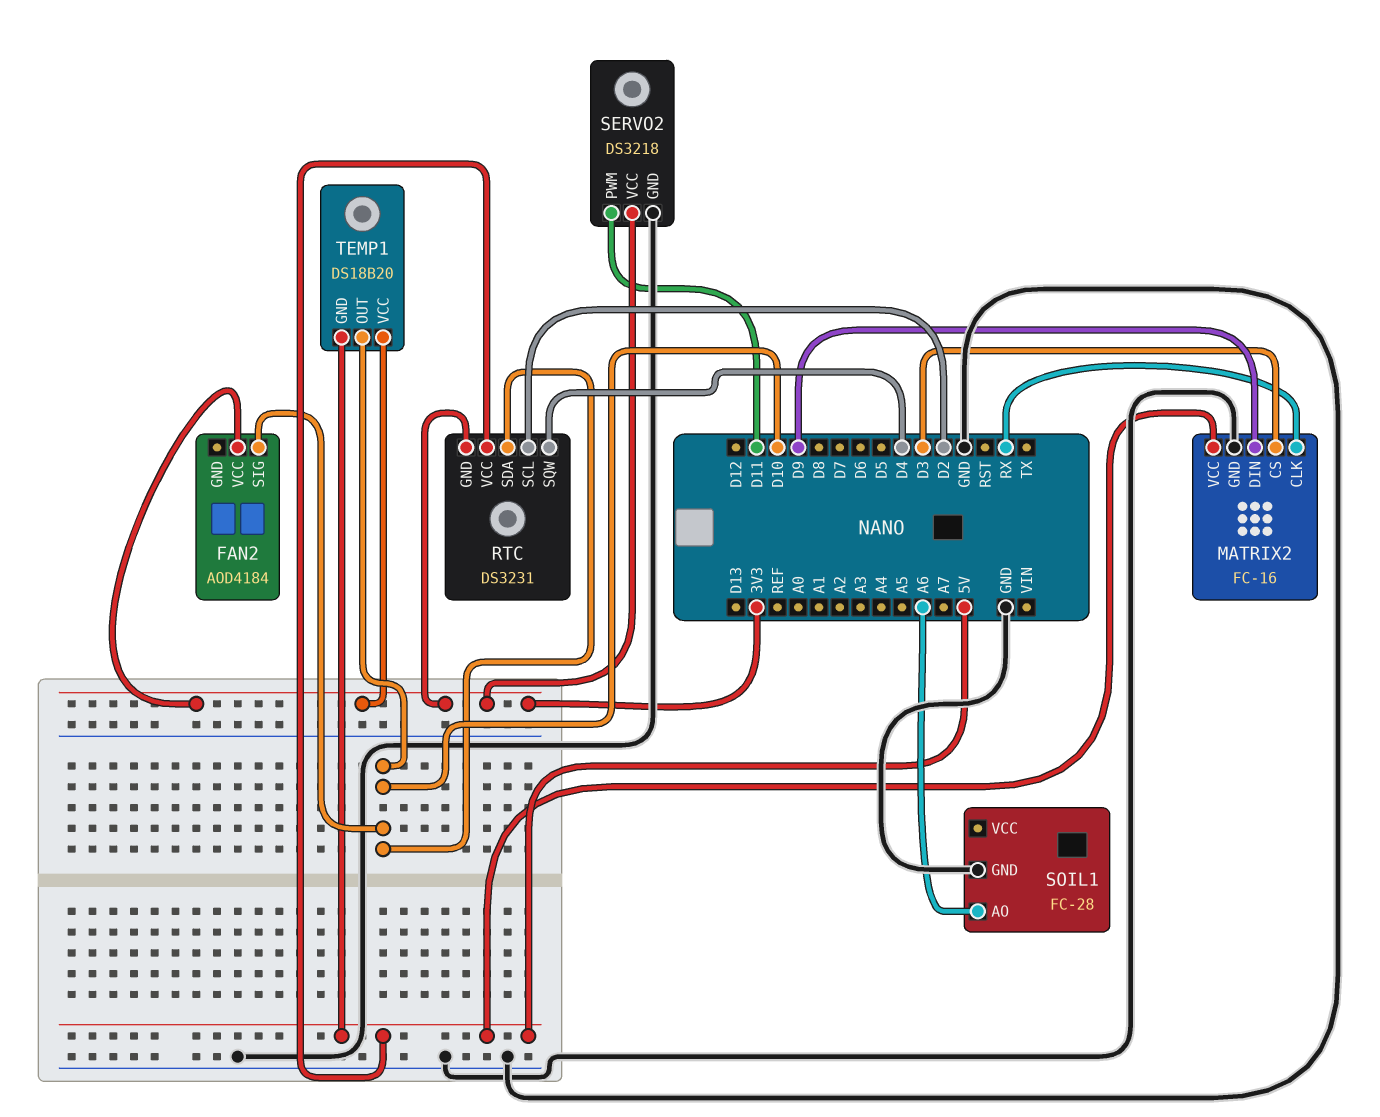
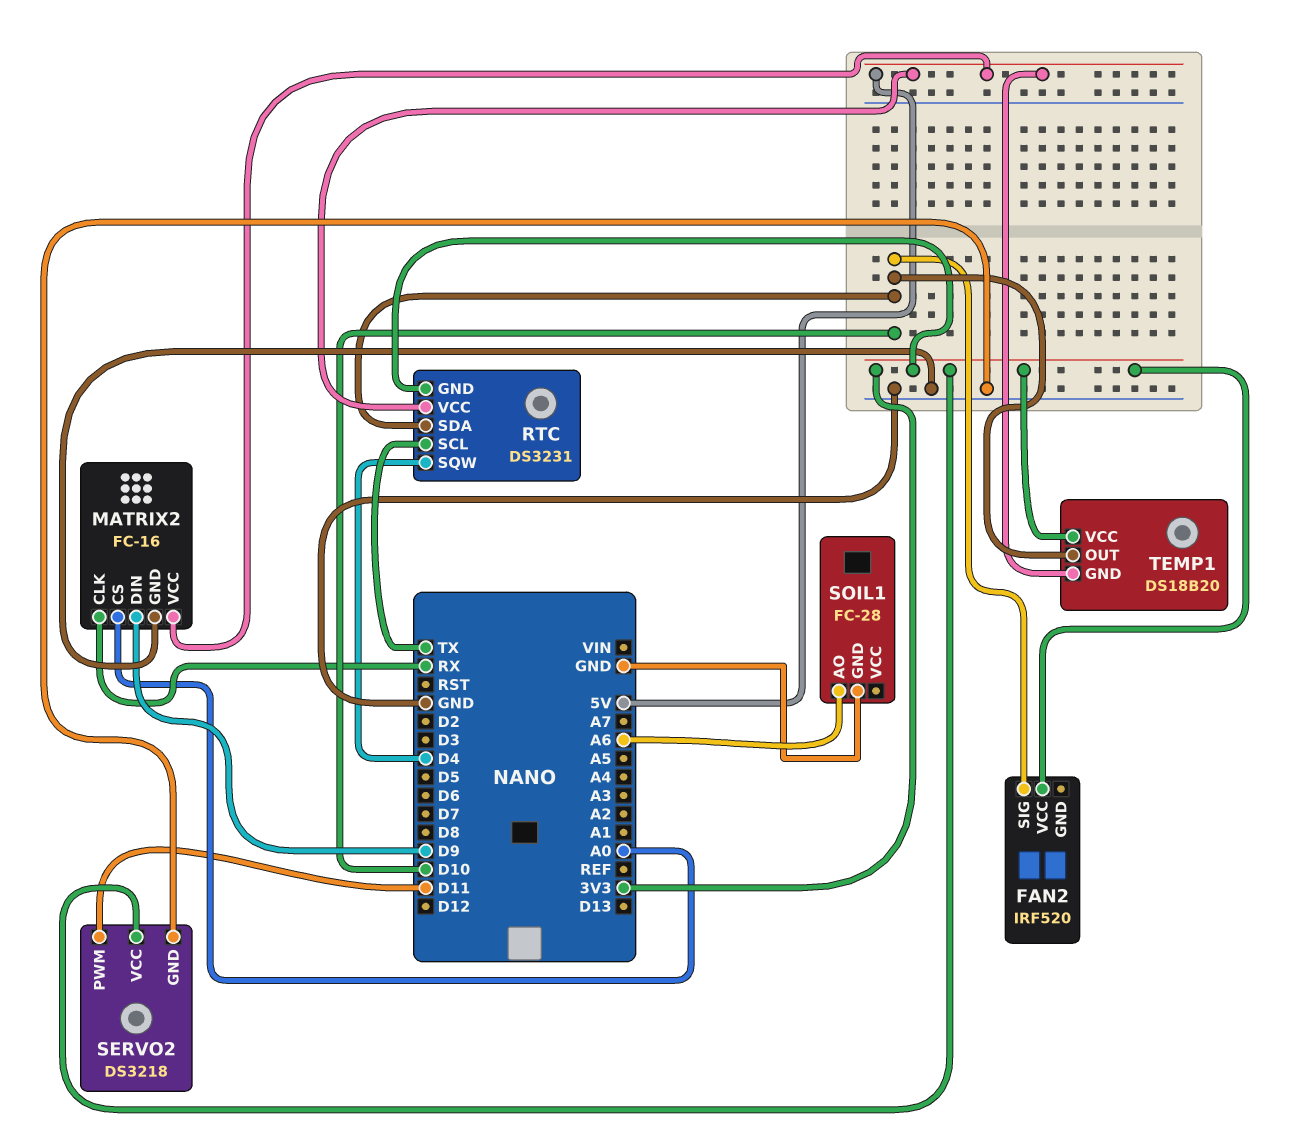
FAN2: AOD4184 -> IRF520
MATRIX2 pin CS: D3 -> A0
RTC pin SCL: D2 -> TX

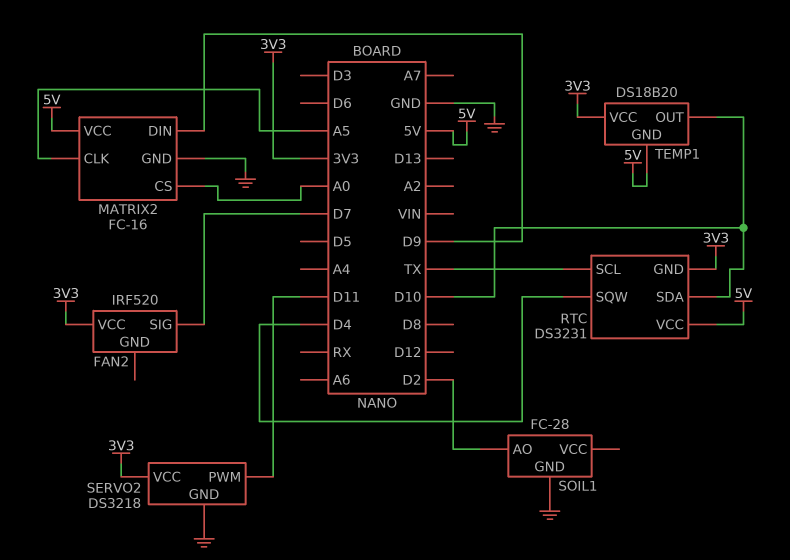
FAN2 pin SIG: D10 -> D7
MATRIX2 pin CLK: RX -> A5
SOIL1 pin AO: A6 -> D2

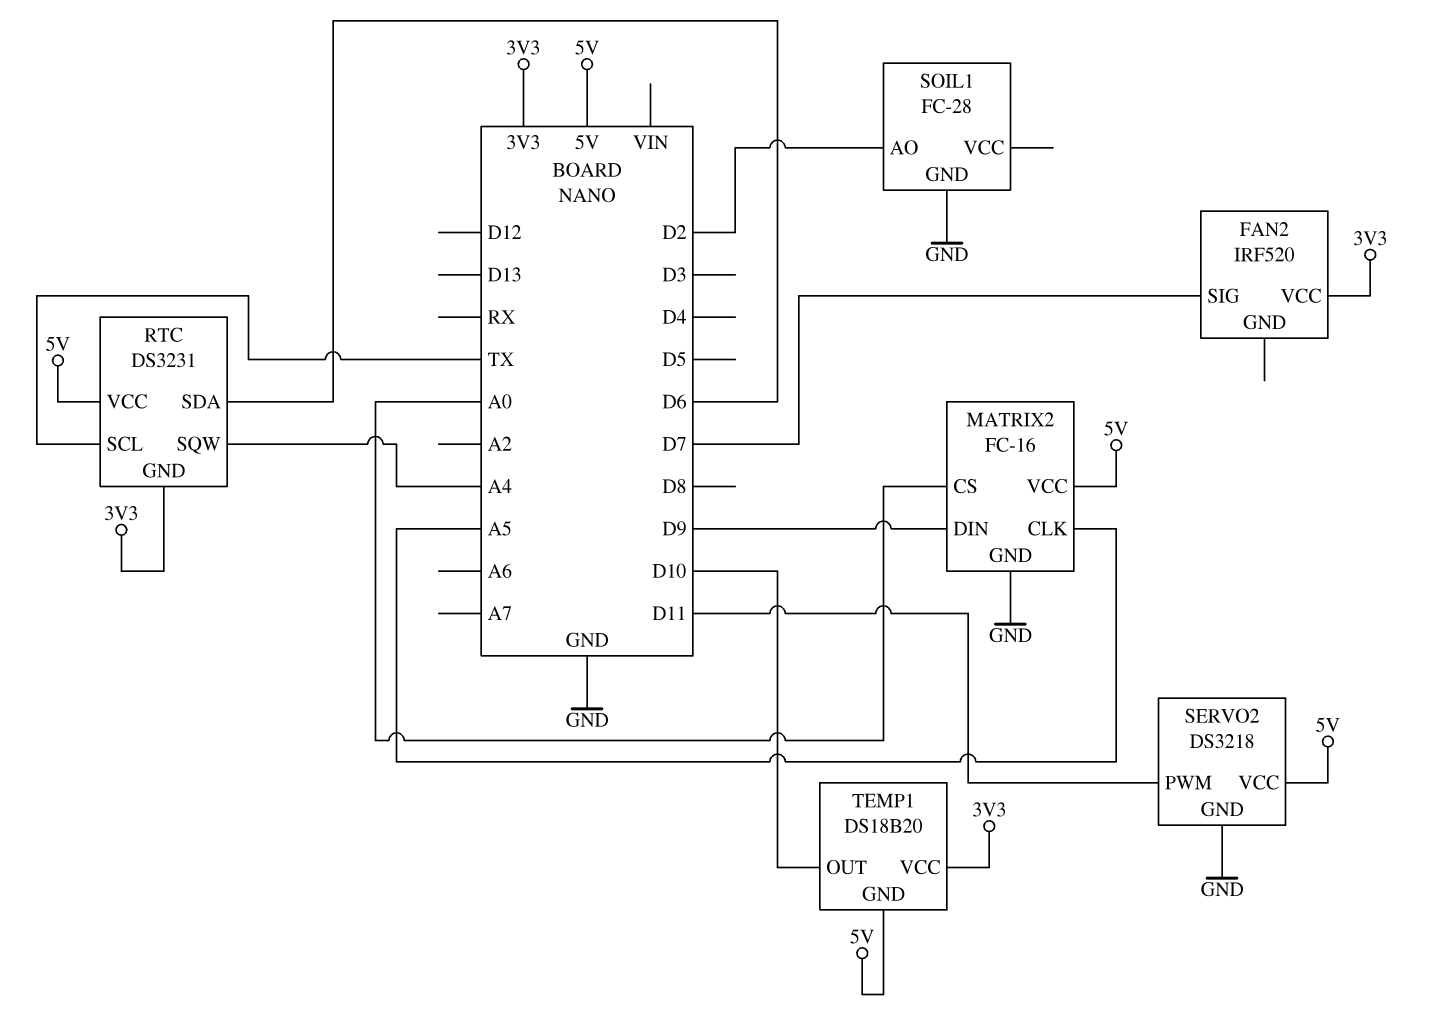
RTC pin SDA: D10 -> D6
RTC pin SQW: D4 -> A4
SERVO2 pin VCC: 3V3 -> 5V

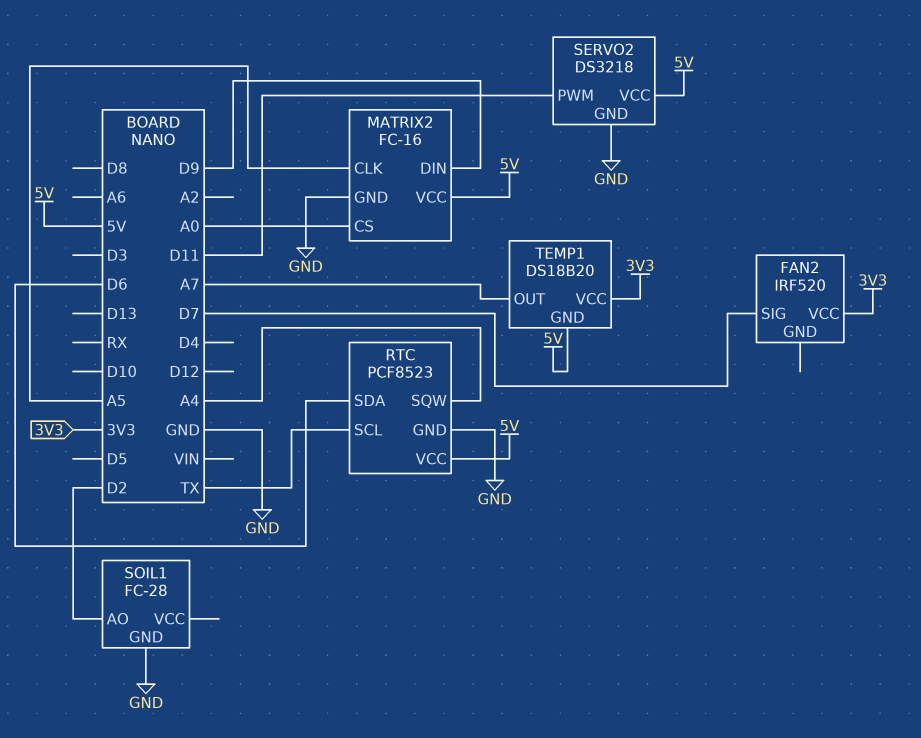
RTC: DS3231 -> PCF8523
RTC pin GND: 3V3 -> GND
TEMP1 pin OUT: D10 -> A7

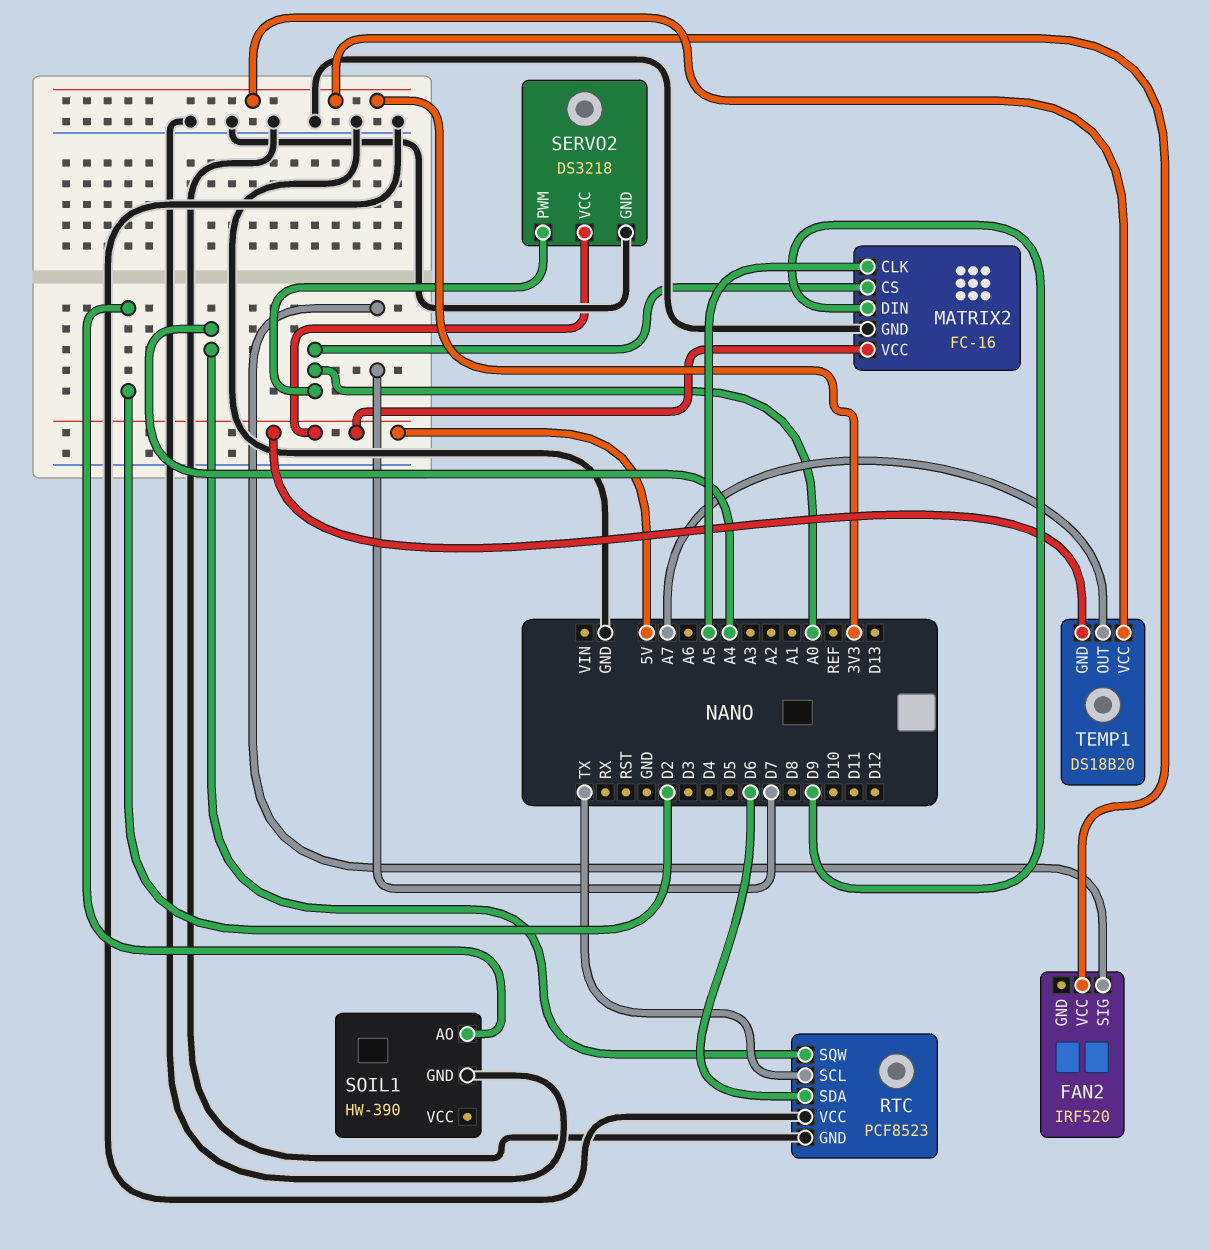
RTC pin VCC: 5V -> GND
SERVO2 pin PWM: D11 -> A0
SOIL1: FC-28 -> HW-390

